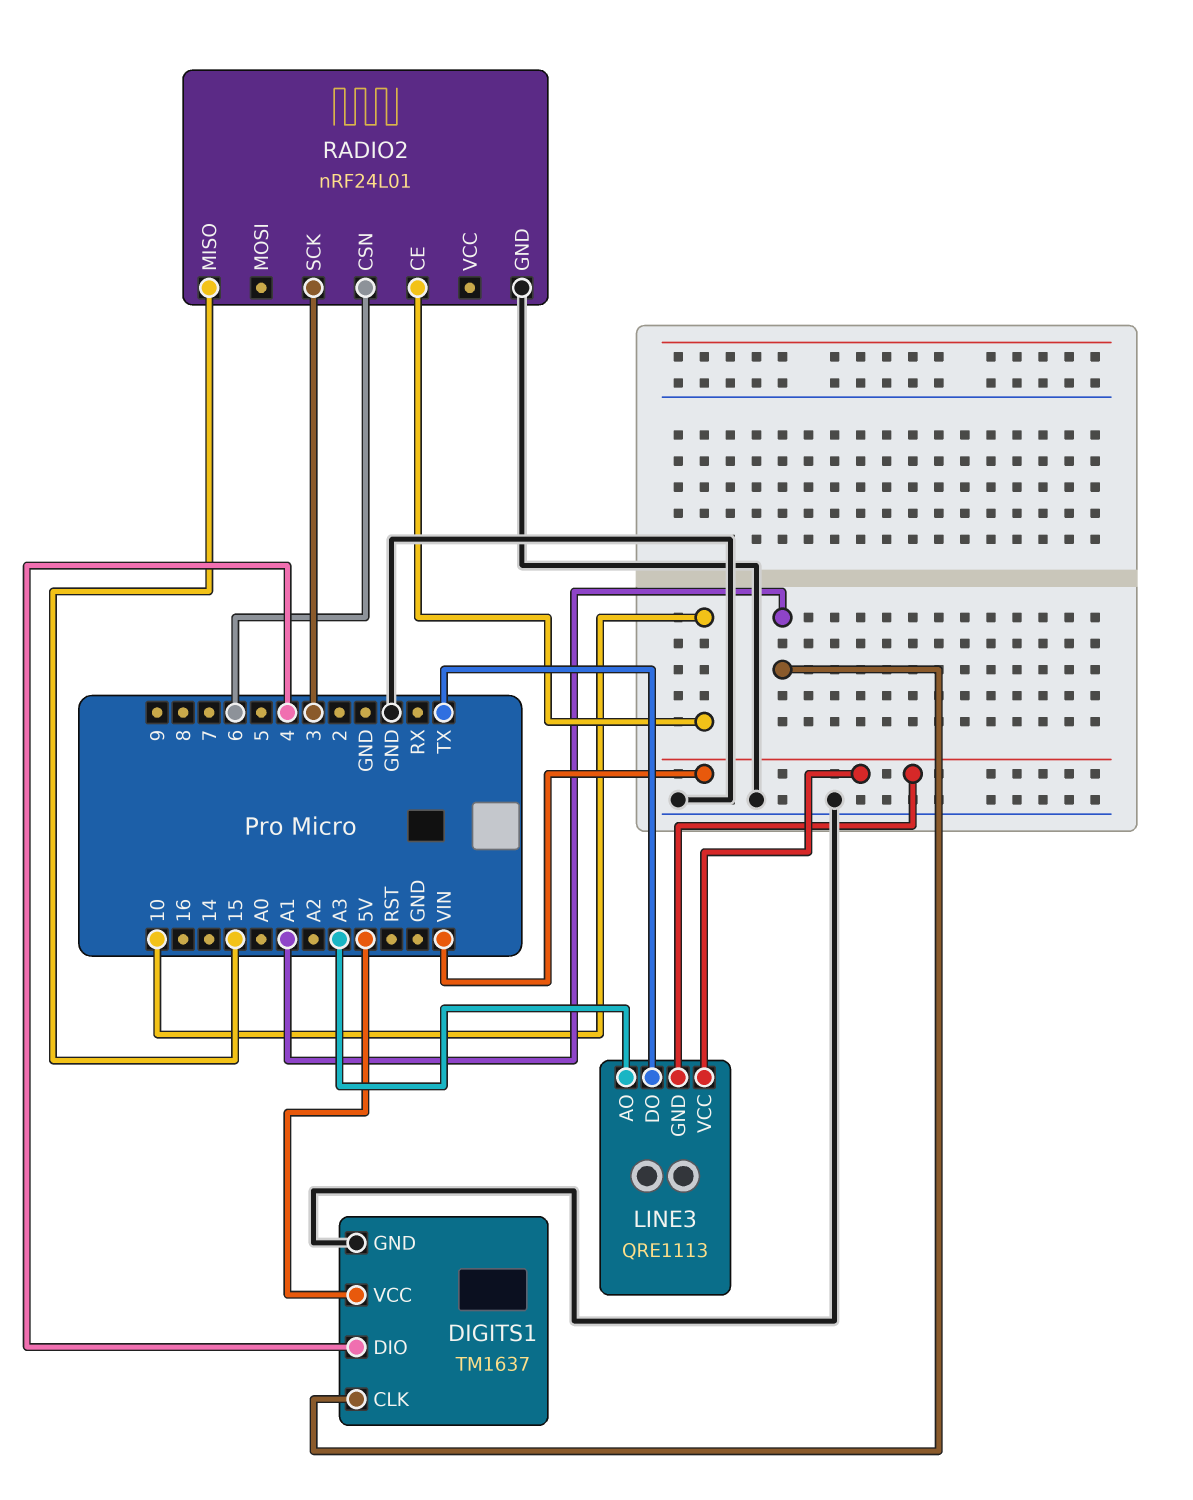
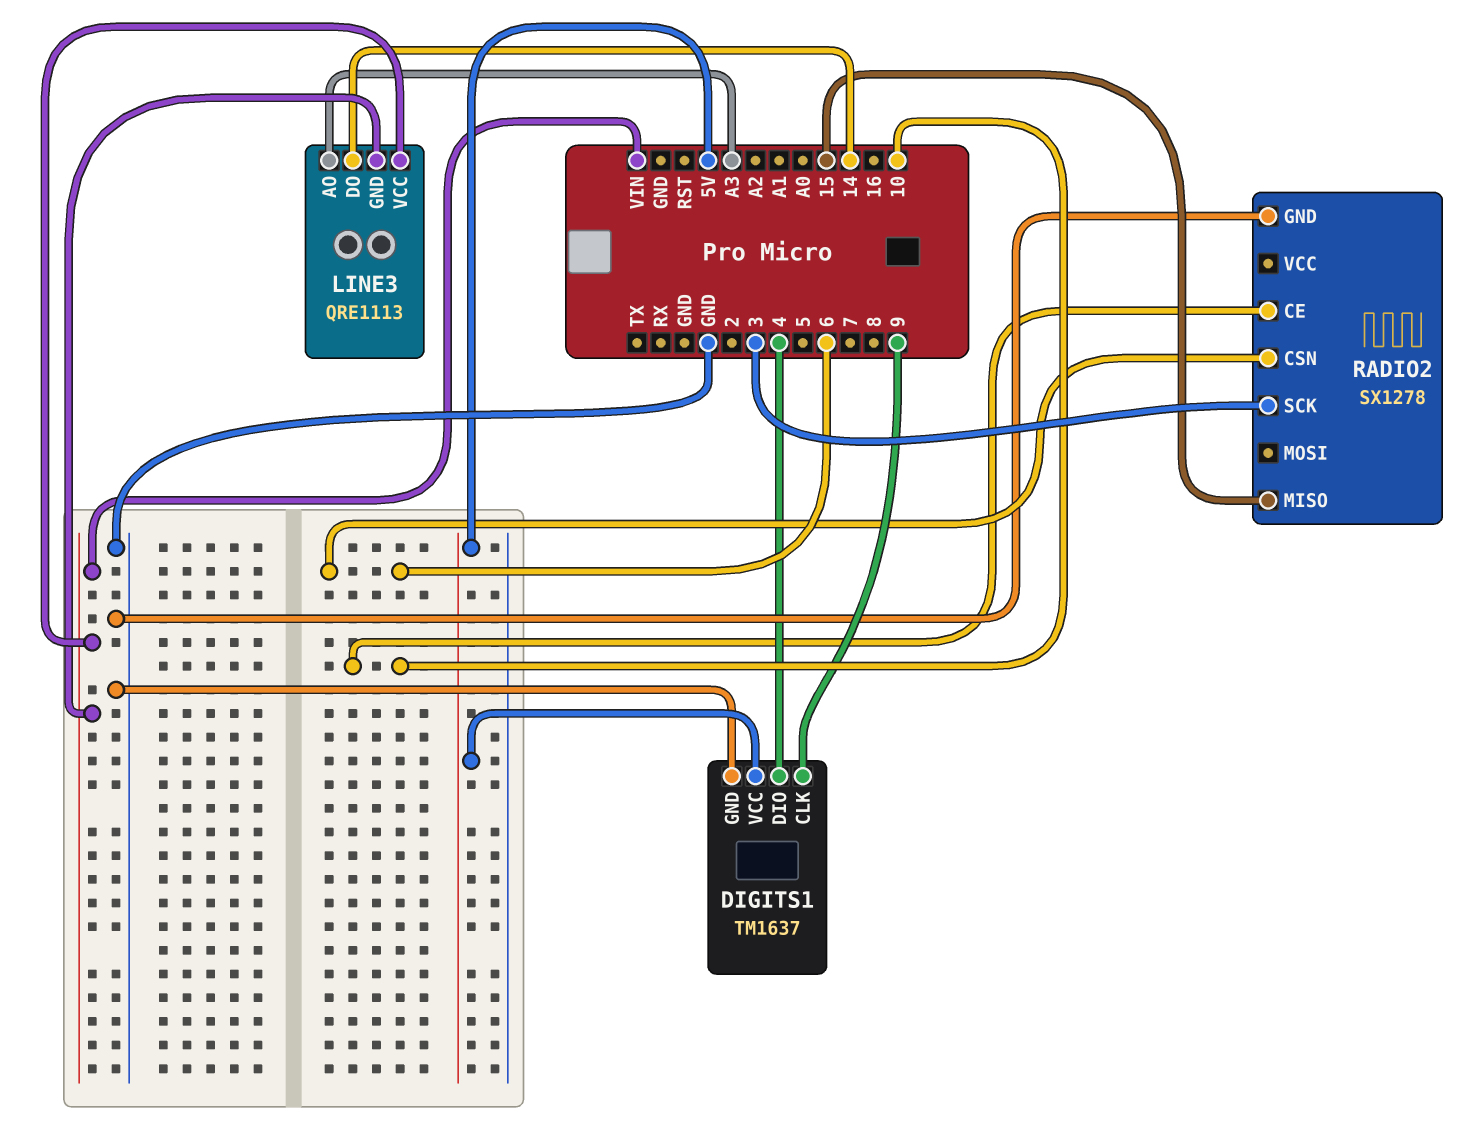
DIGITS1 pin CLK: A1 -> 9
LINE3 pin DO: TX -> 14
RADIO2: nRF24L01 -> SX1278

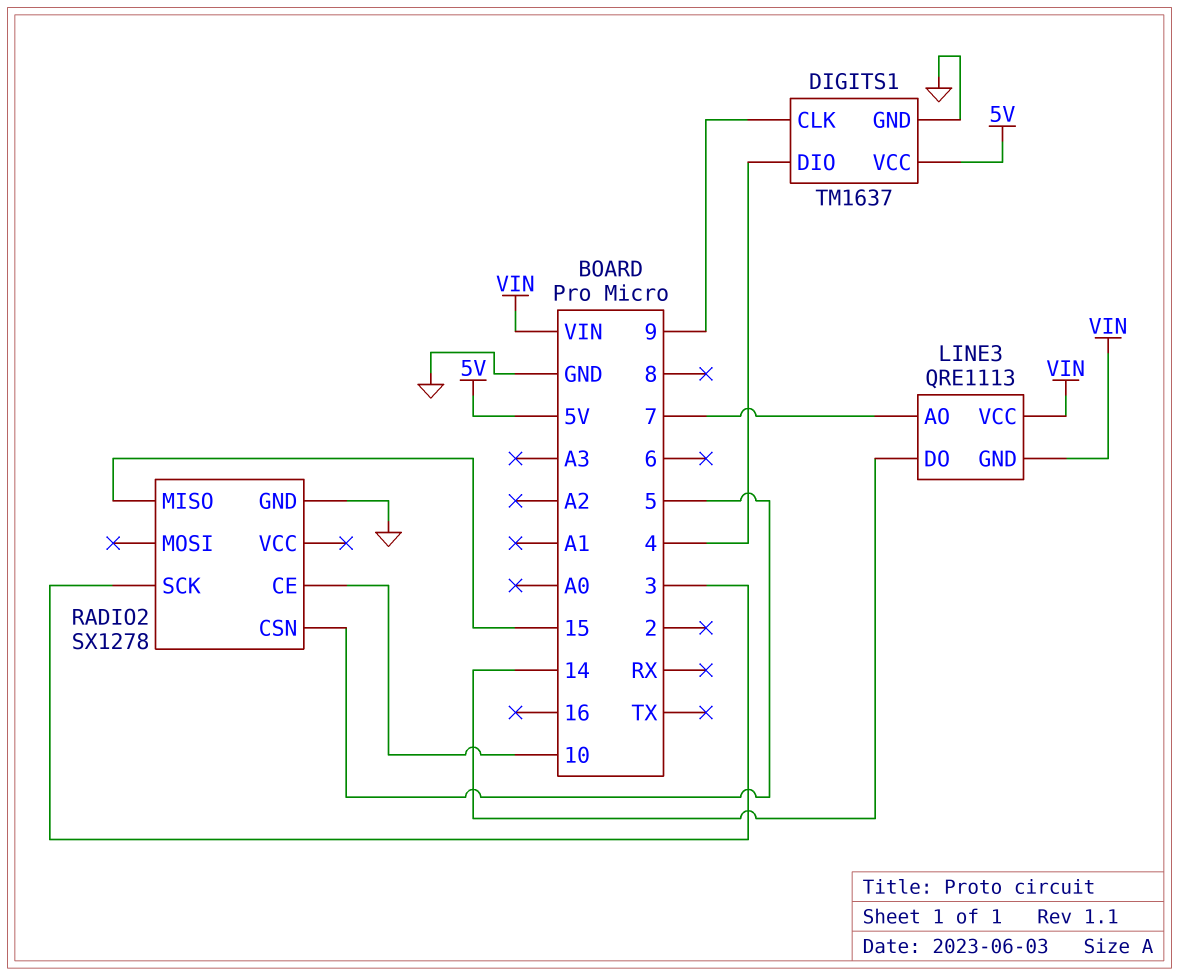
LINE3 pin AO: A3 -> 7
RADIO2 pin CSN: 6 -> 5

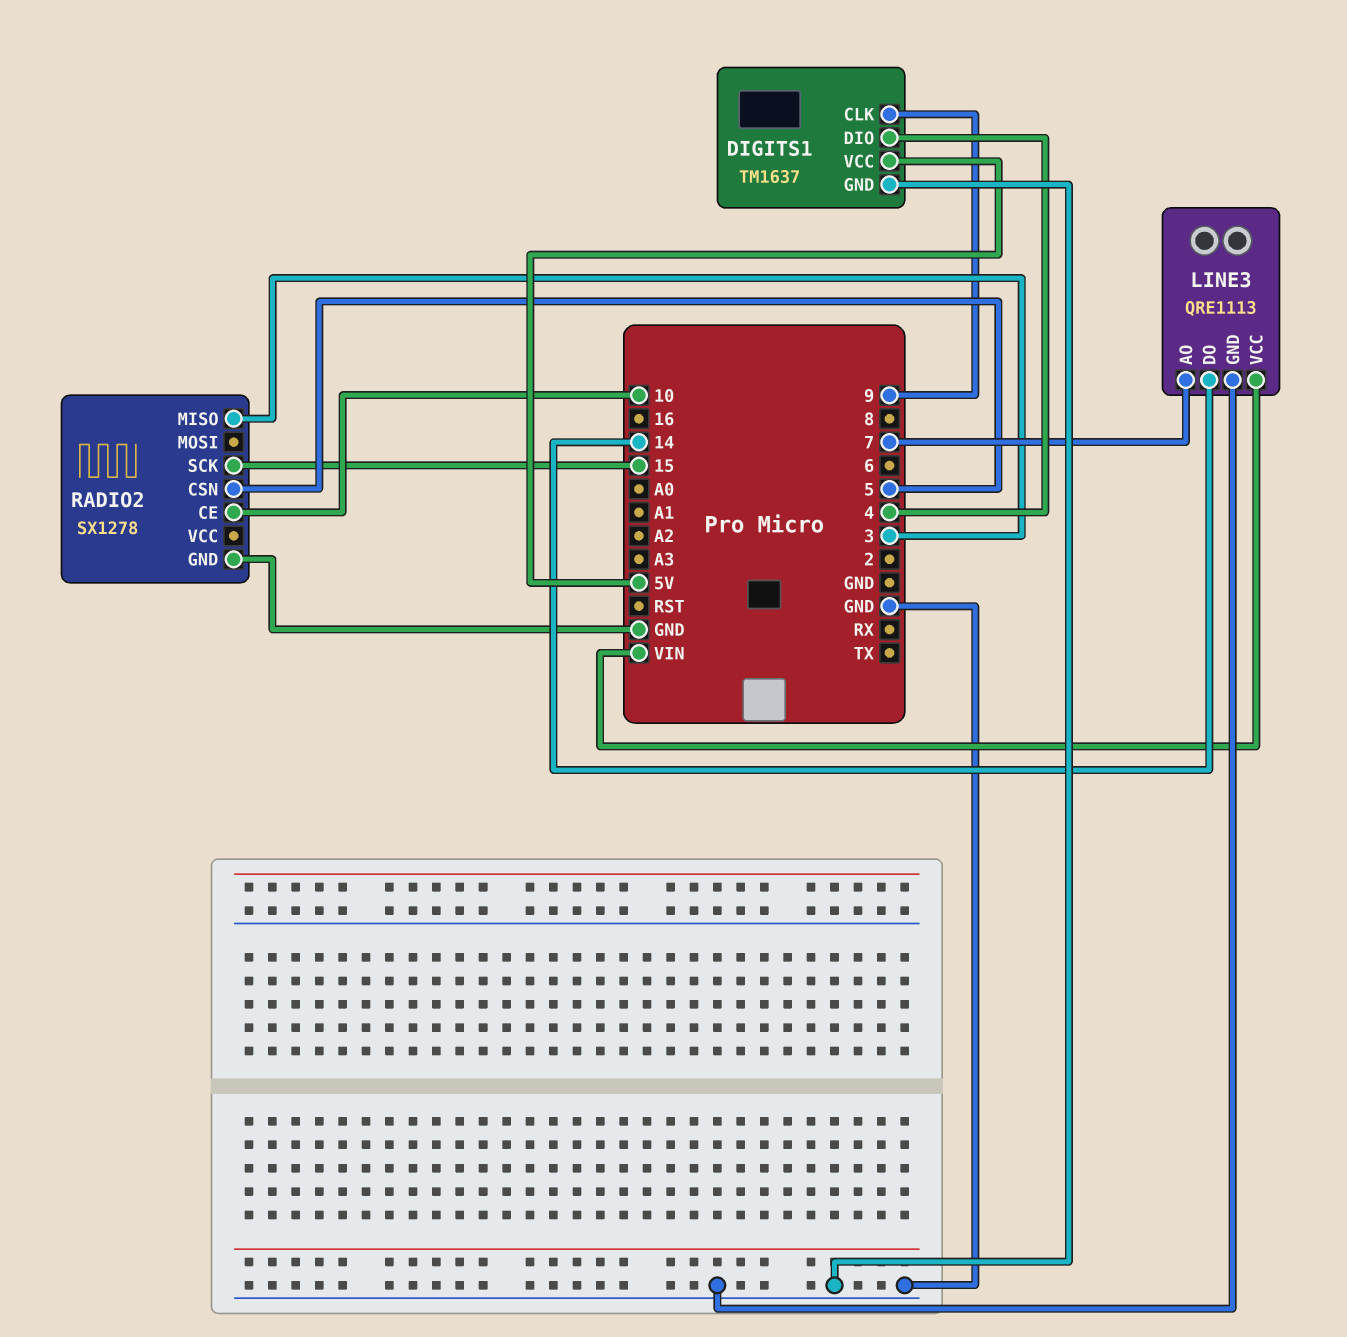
LINE3 pin GND: VIN -> GND
RADIO2 pin MISO: 15 -> 3
RADIO2 pin SCK: 3 -> 15

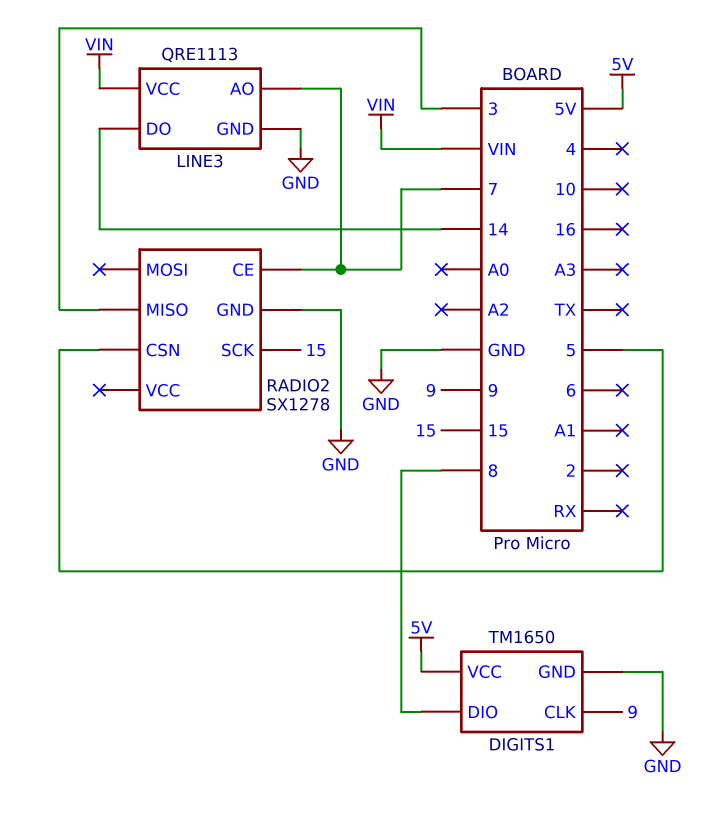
DIGITS1: TM1637 -> TM1650
DIGITS1 pin DIO: 4 -> 8
RADIO2 pin CE: 10 -> 7

